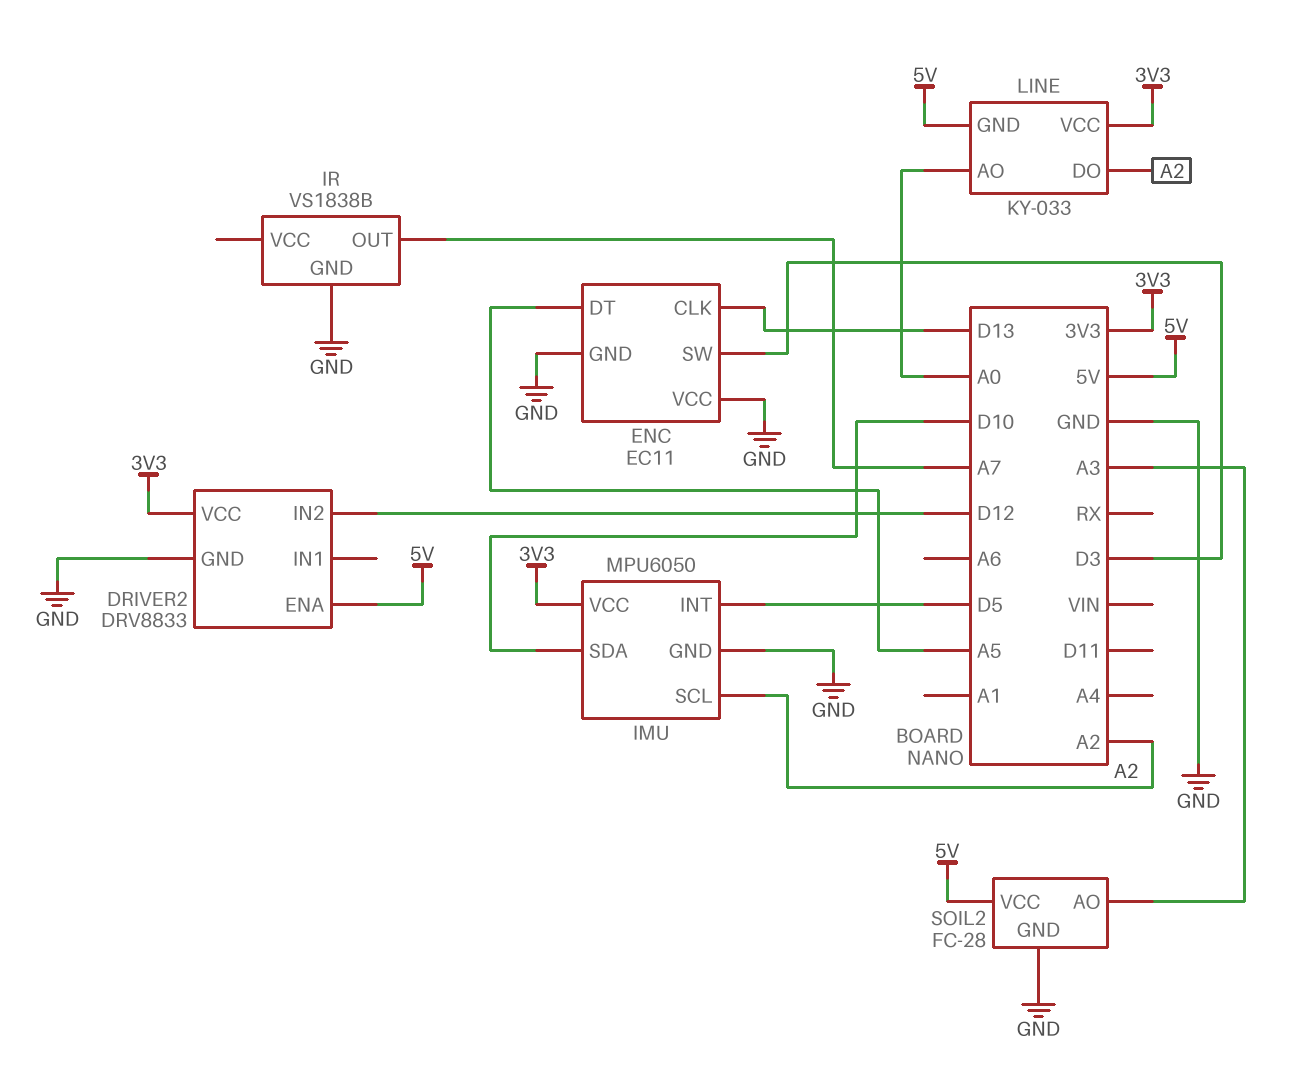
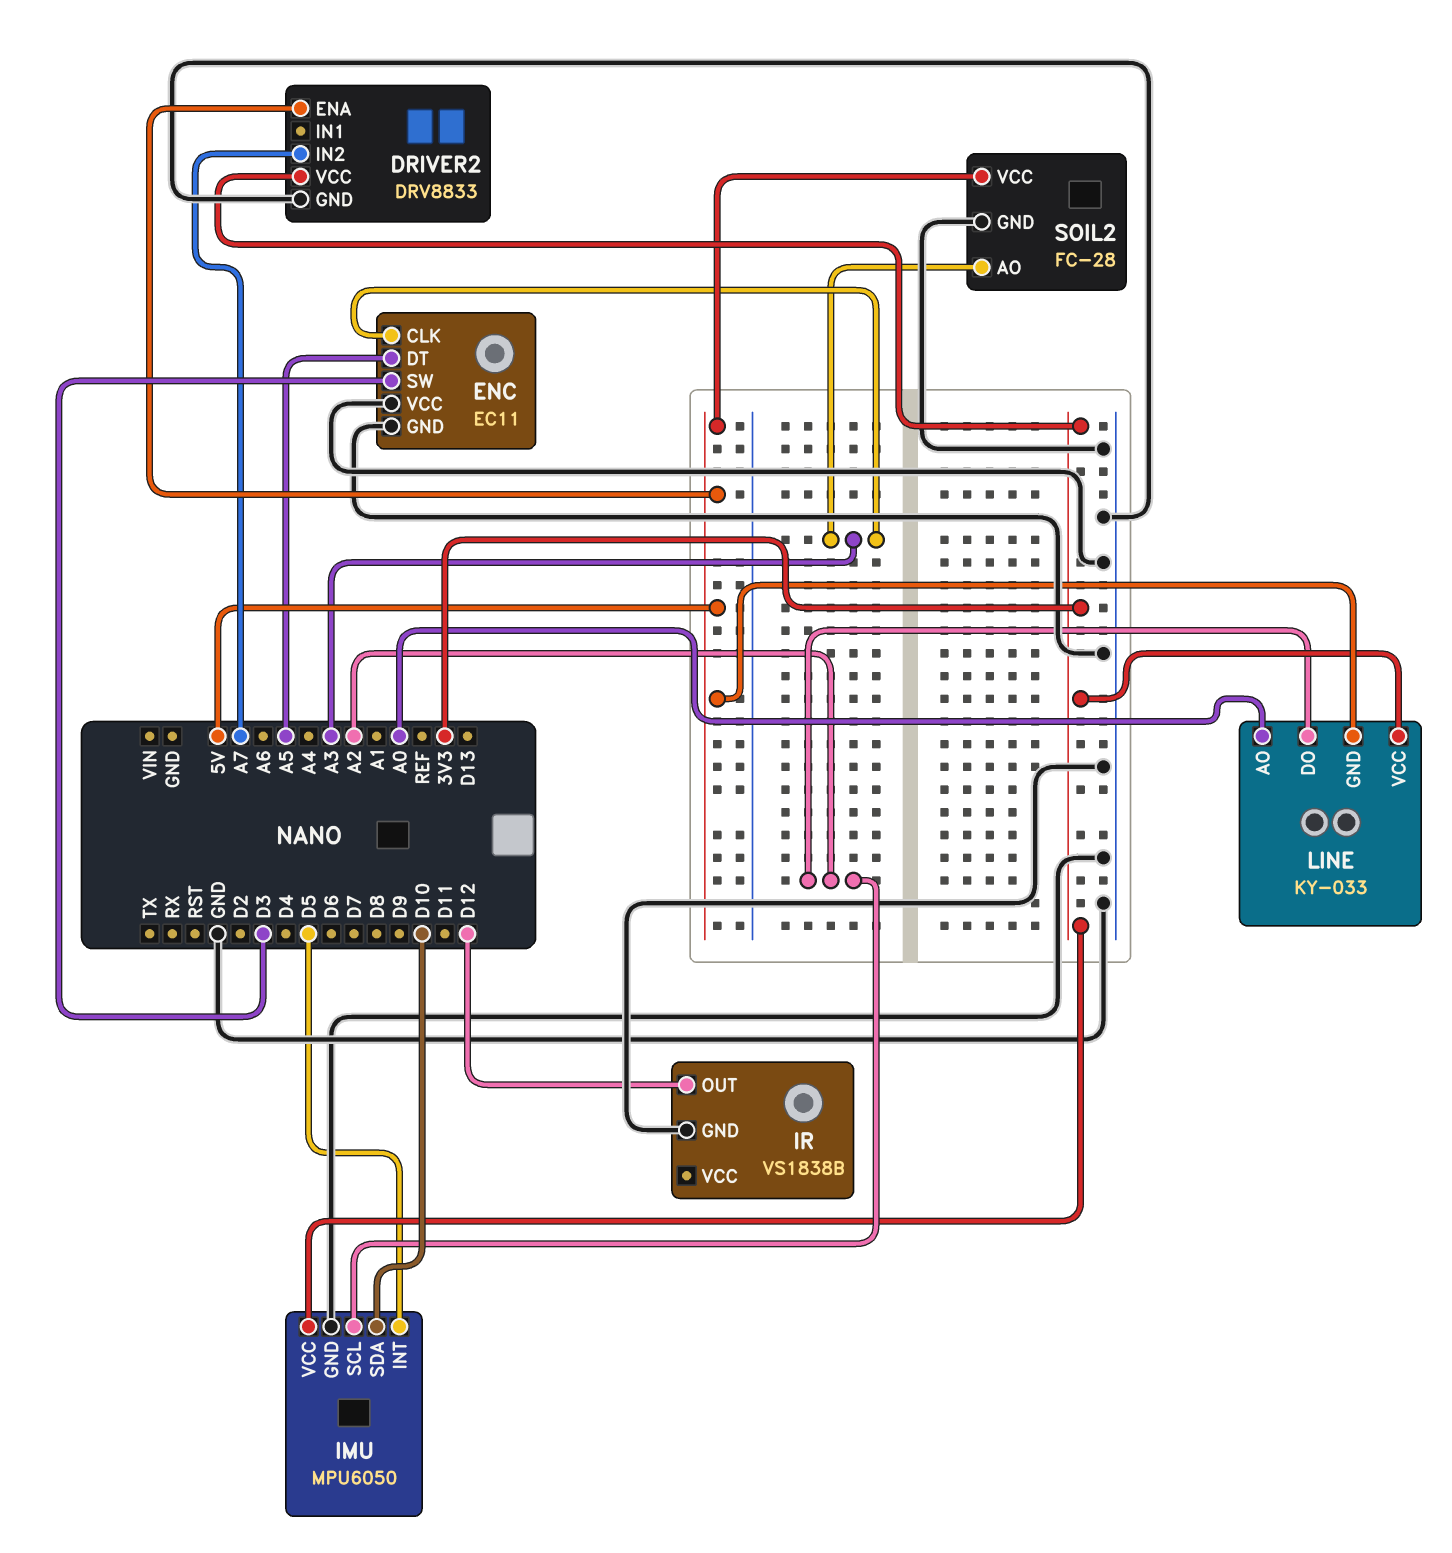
DRIVER2 pin IN2: D12 -> A7
ENC pin CLK: D13 -> A3
IR pin OUT: A7 -> D12

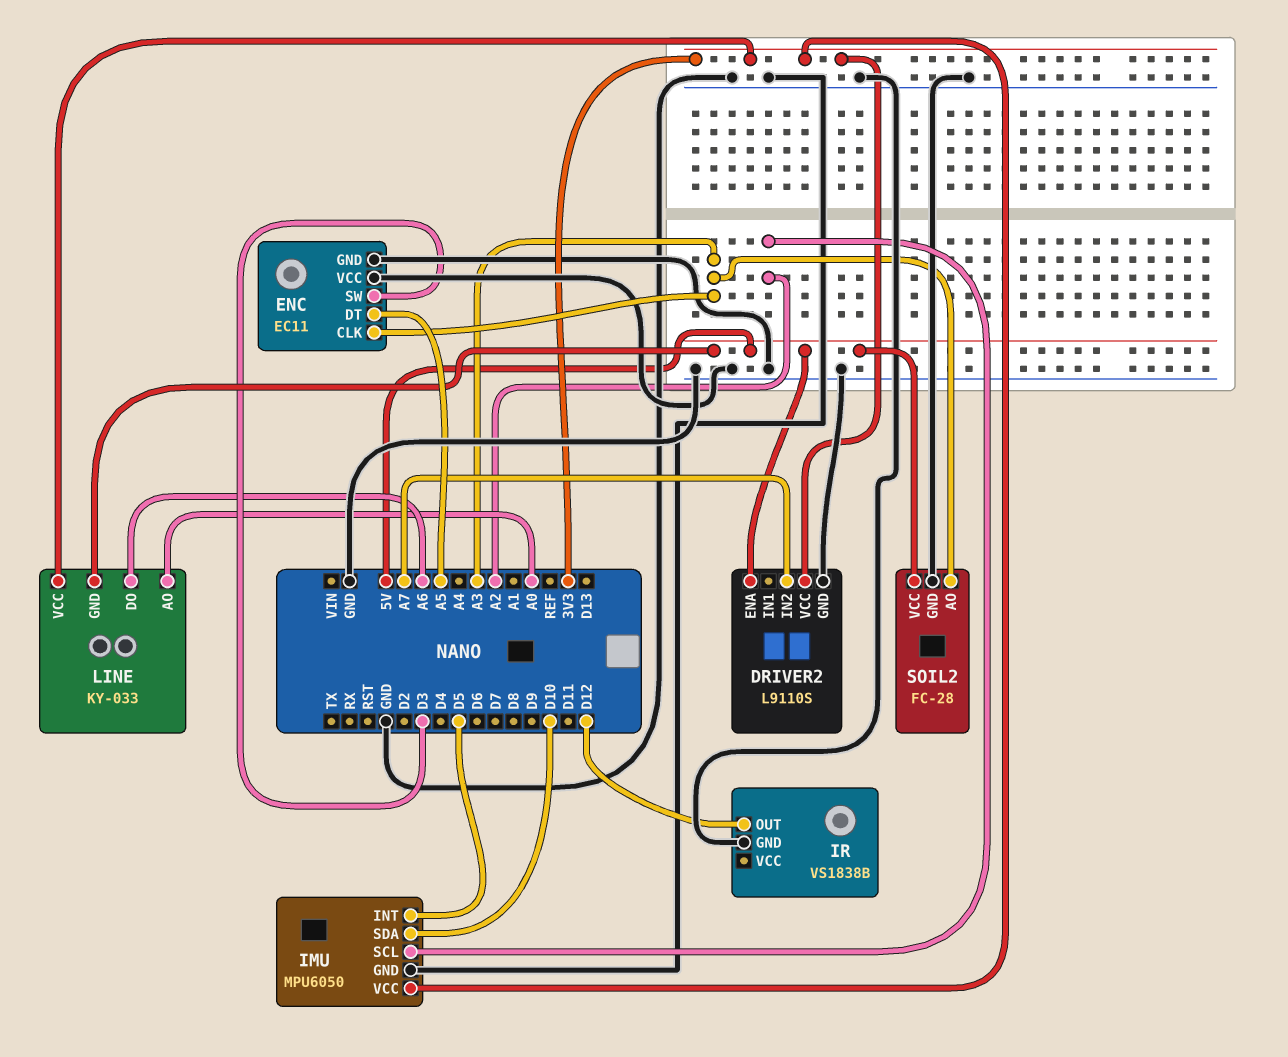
DRIVER2: DRV8833 -> L9110S
LINE pin DO: A2 -> A6

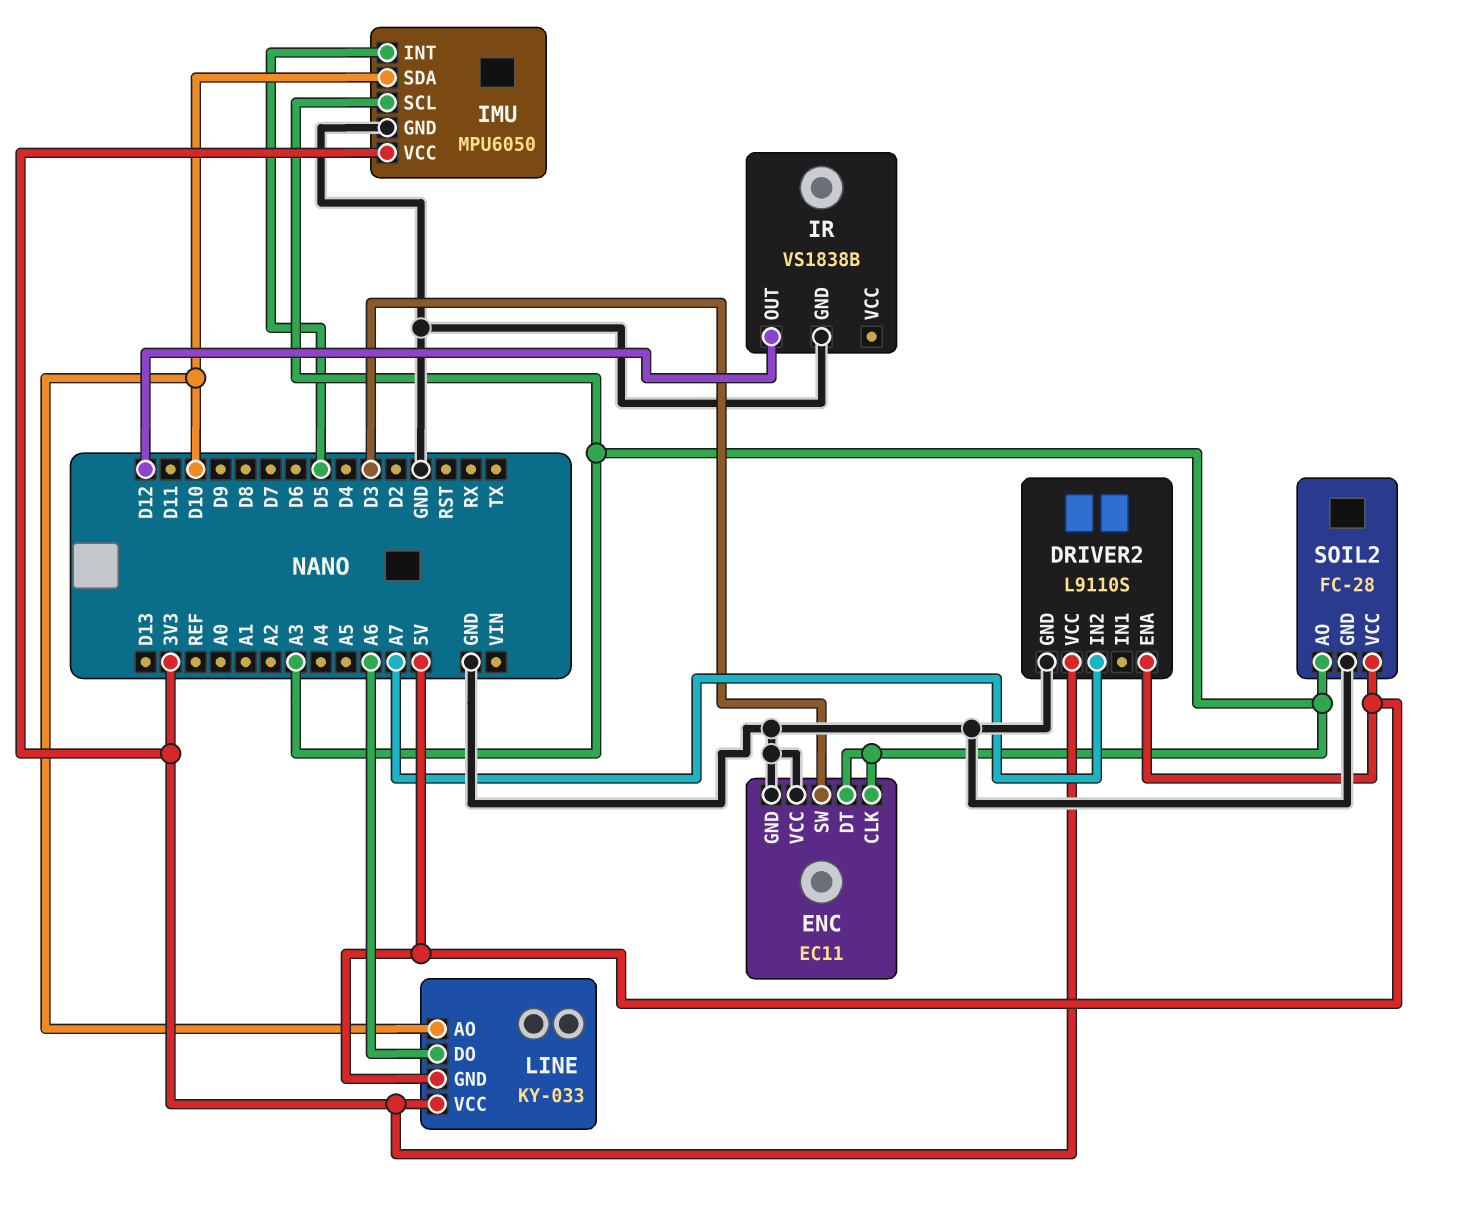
ENC pin DT: A5 -> A3
IMU pin SCL: A2 -> A3
LINE pin AO: A0 -> D10

